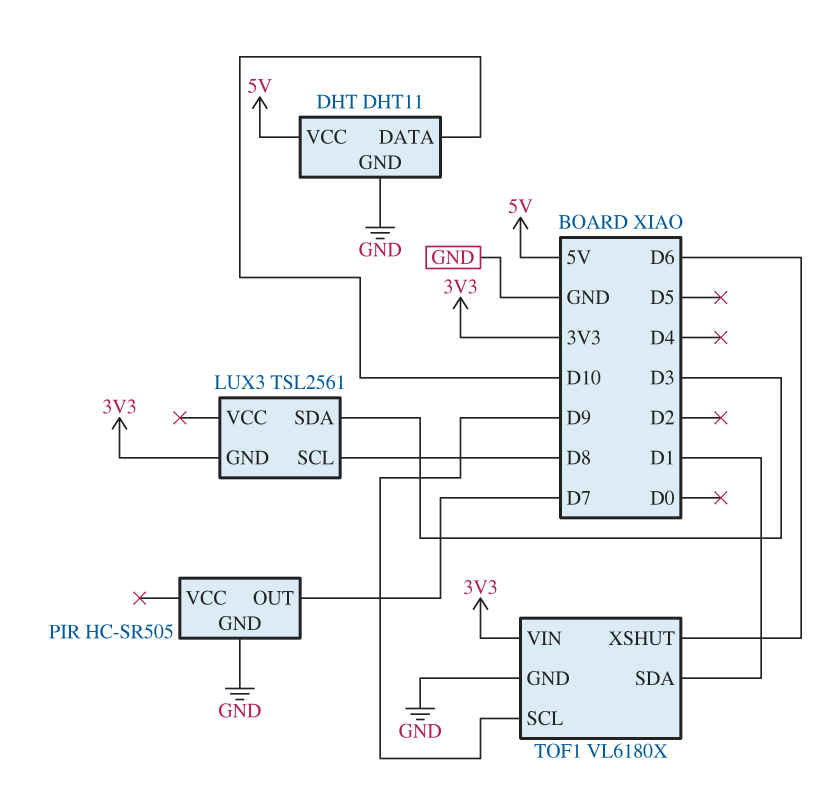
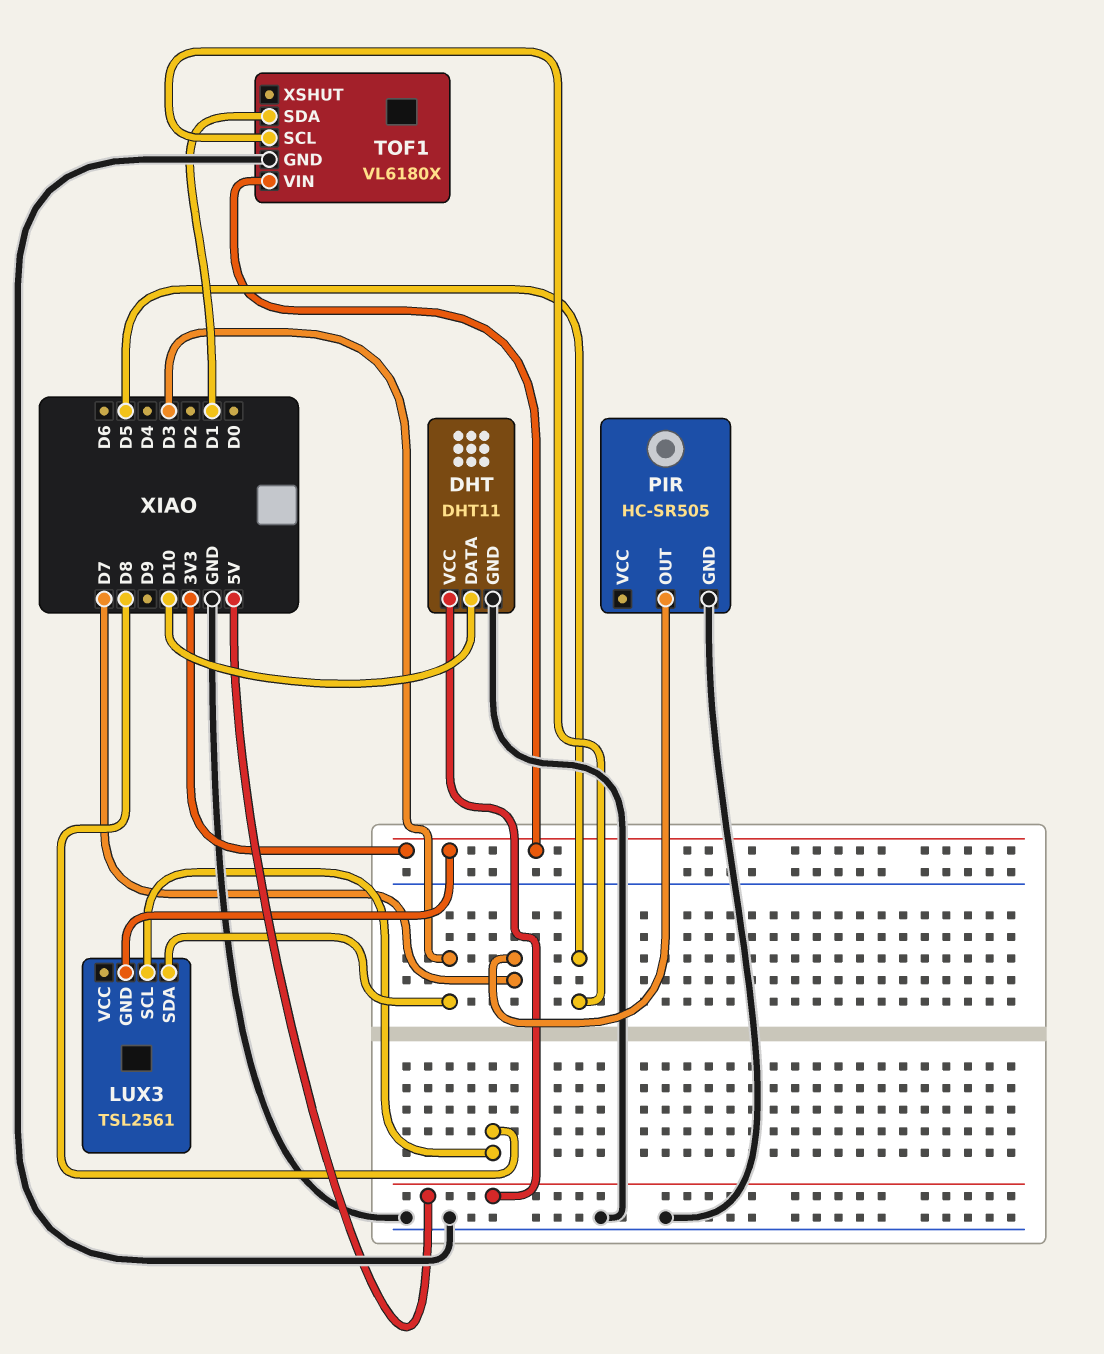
TOF1 pin SCL: D9 -> D5
TOF1 pin XSHUT: D6 -> none

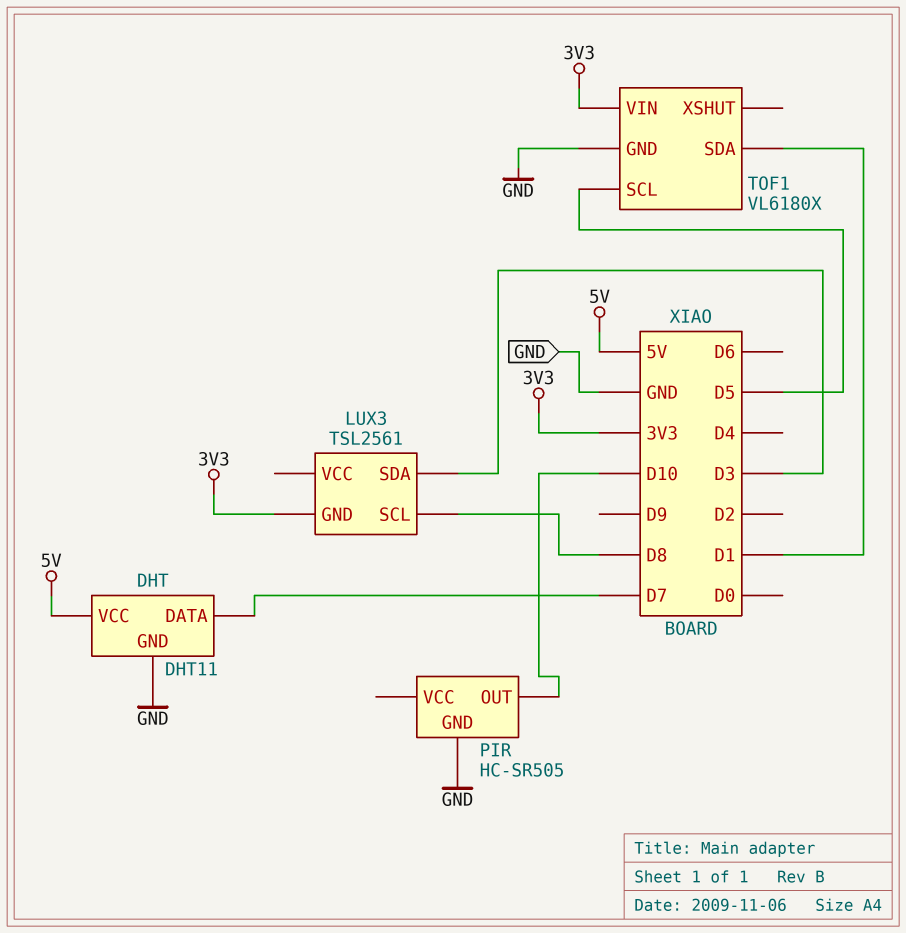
DHT pin DATA: D10 -> D7
PIR pin OUT: D7 -> D10

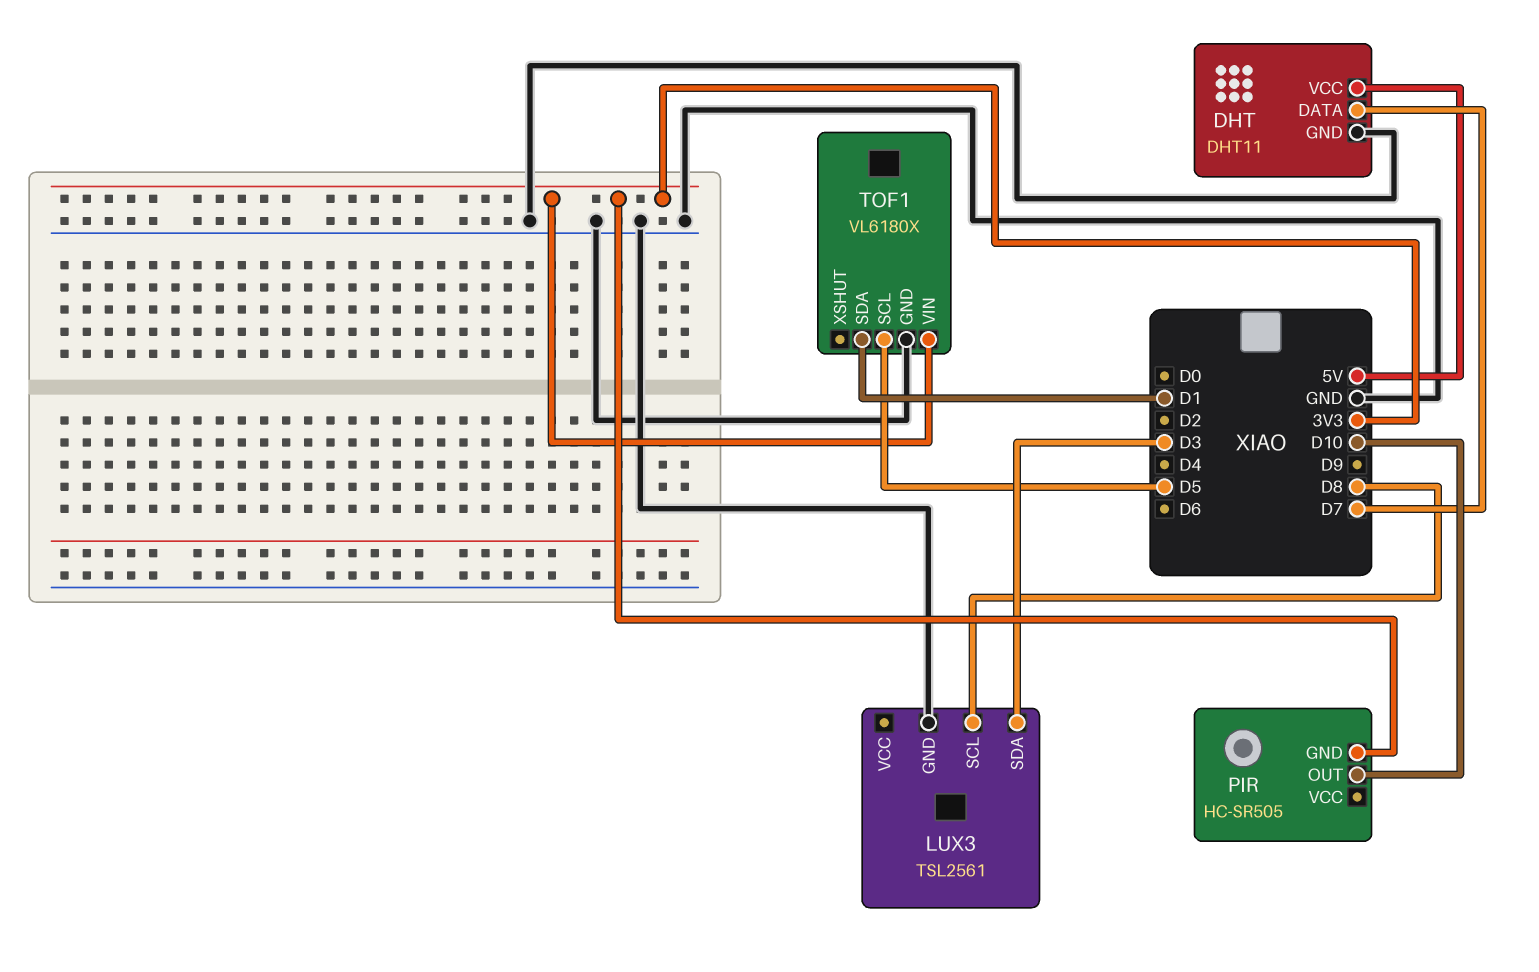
LUX3 pin GND: 3V3 -> GND
PIR pin GND: GND -> 3V3

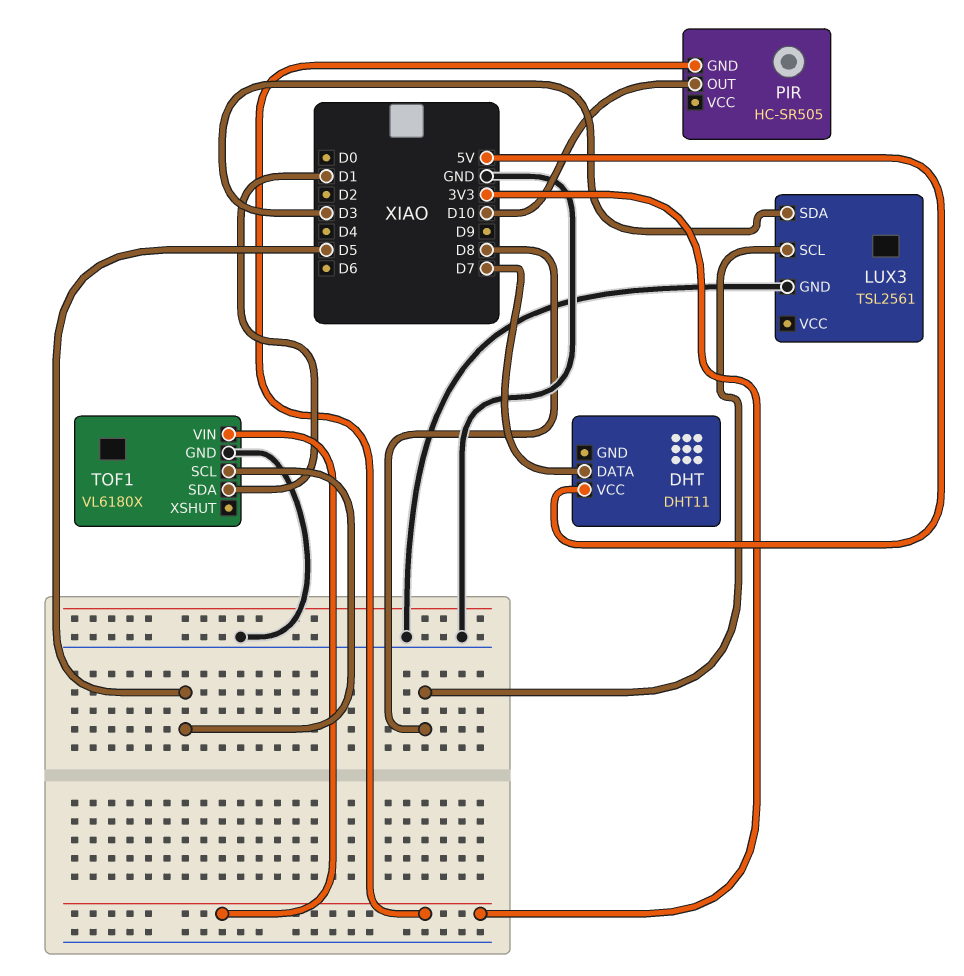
DHT pin GND: GND -> none

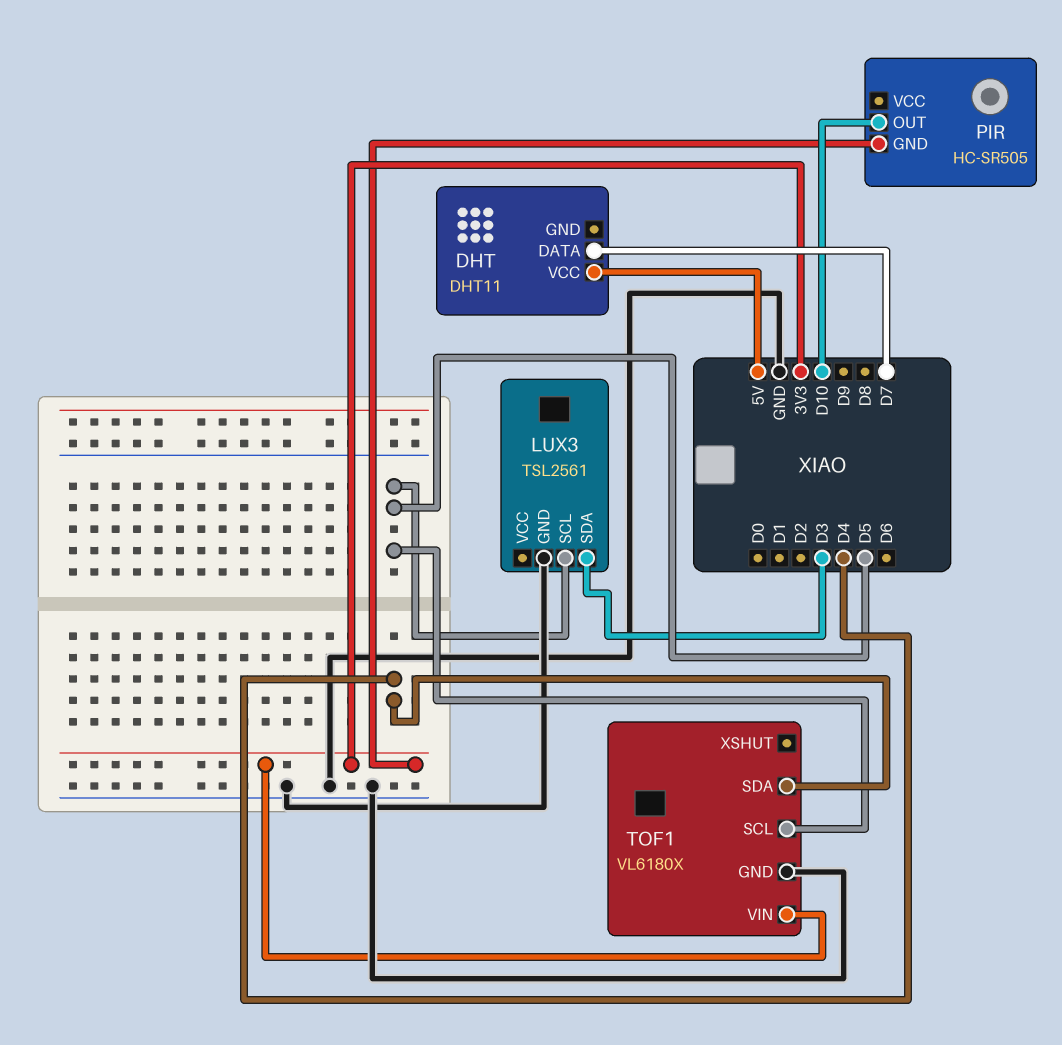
LUX3 pin SCL: D8 -> D5
TOF1 pin SDA: D1 -> D4

